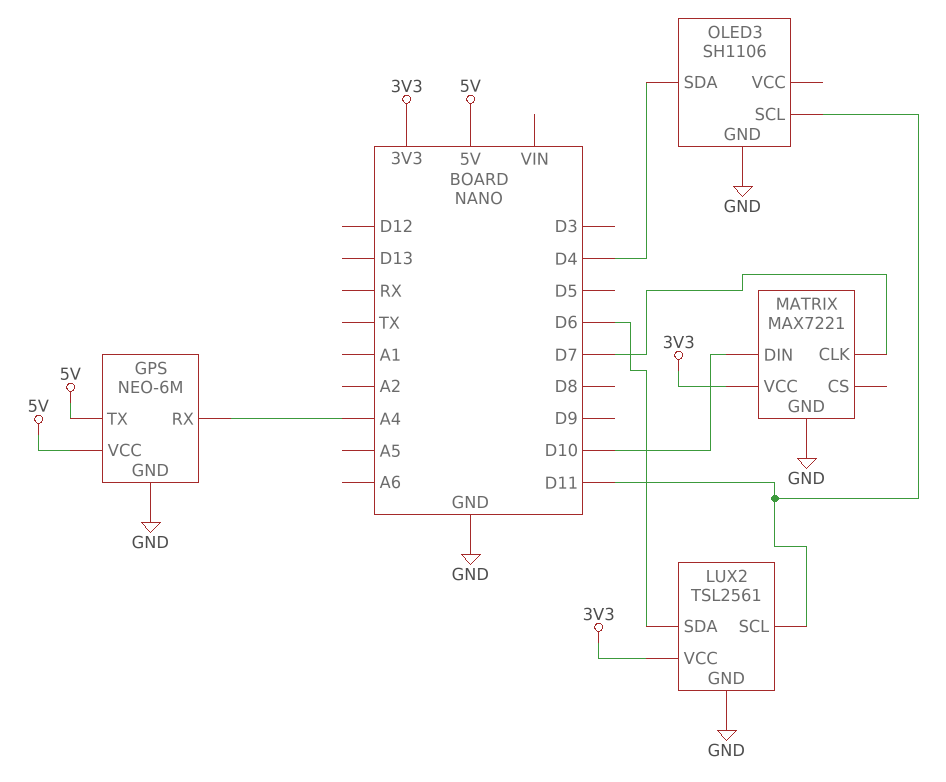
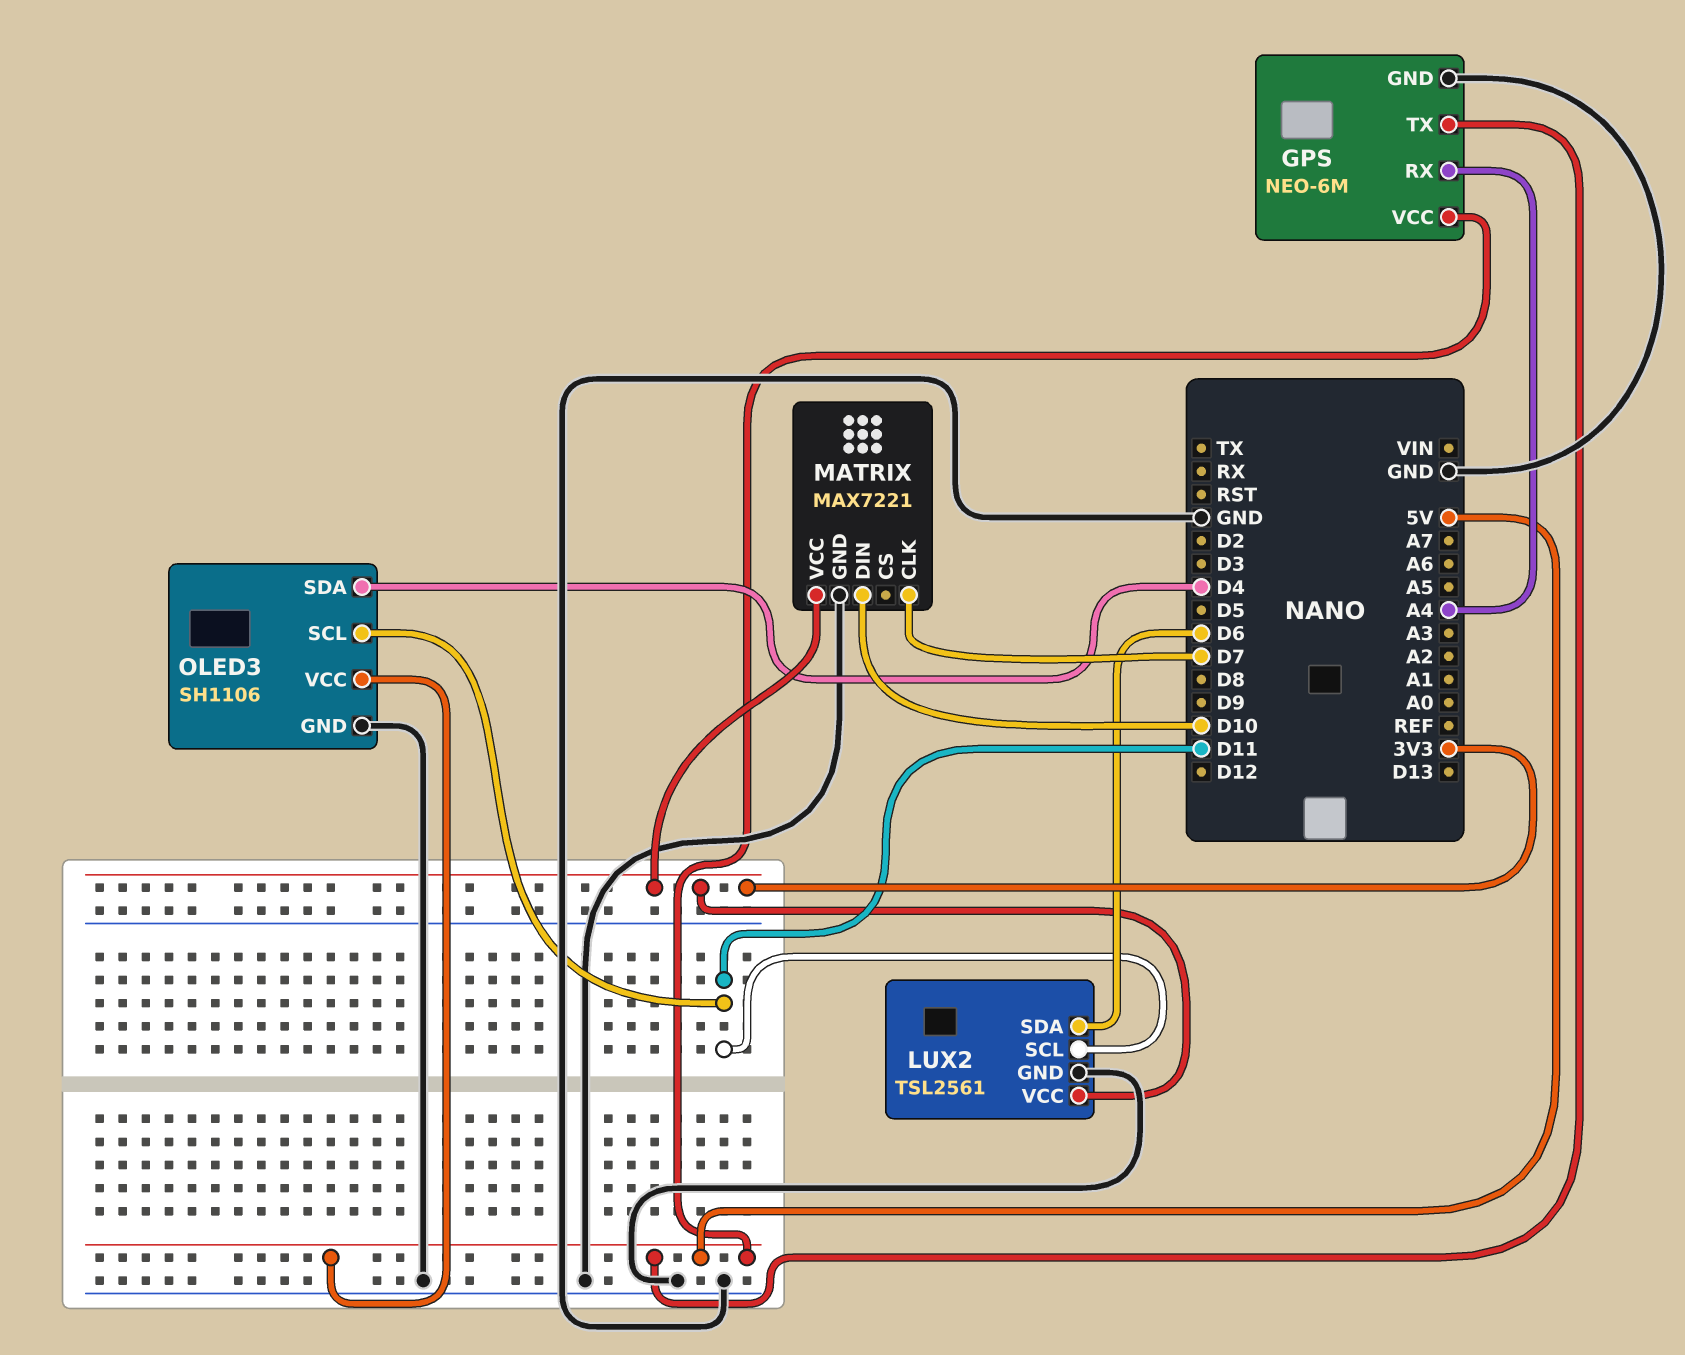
OLED3 pin VCC: none -> 5V

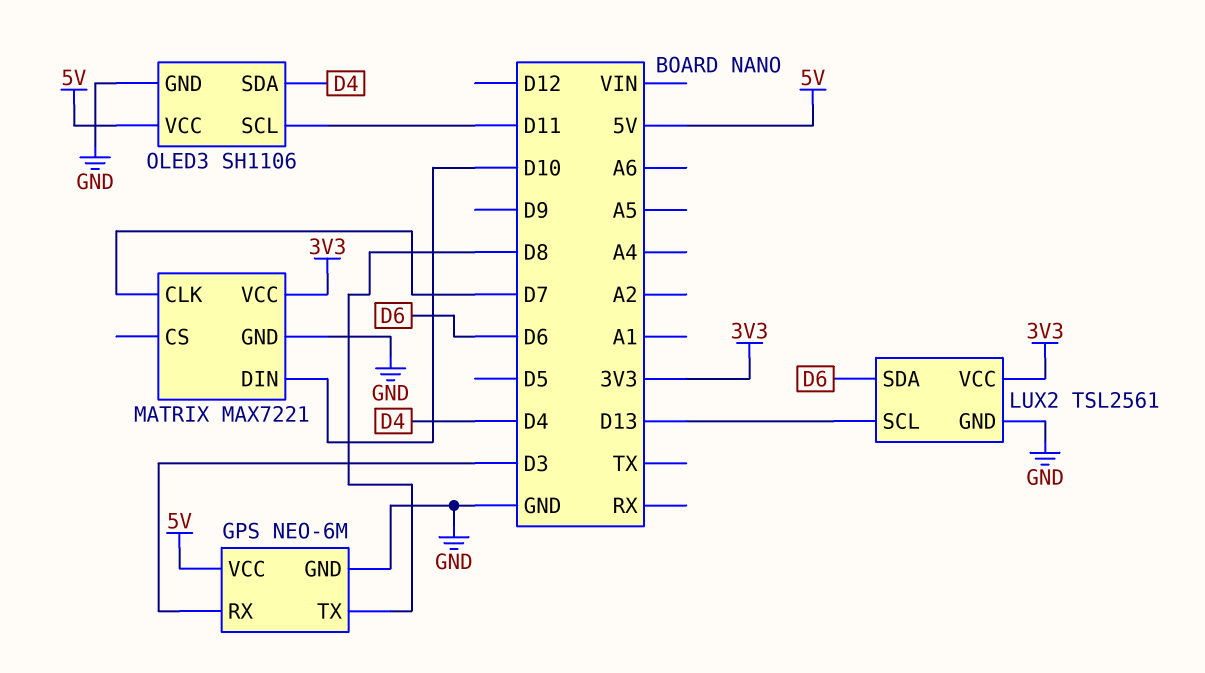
GPS pin RX: A4 -> D3
GPS pin TX: 5V -> D8
LUX2 pin SCL: D11 -> D13

